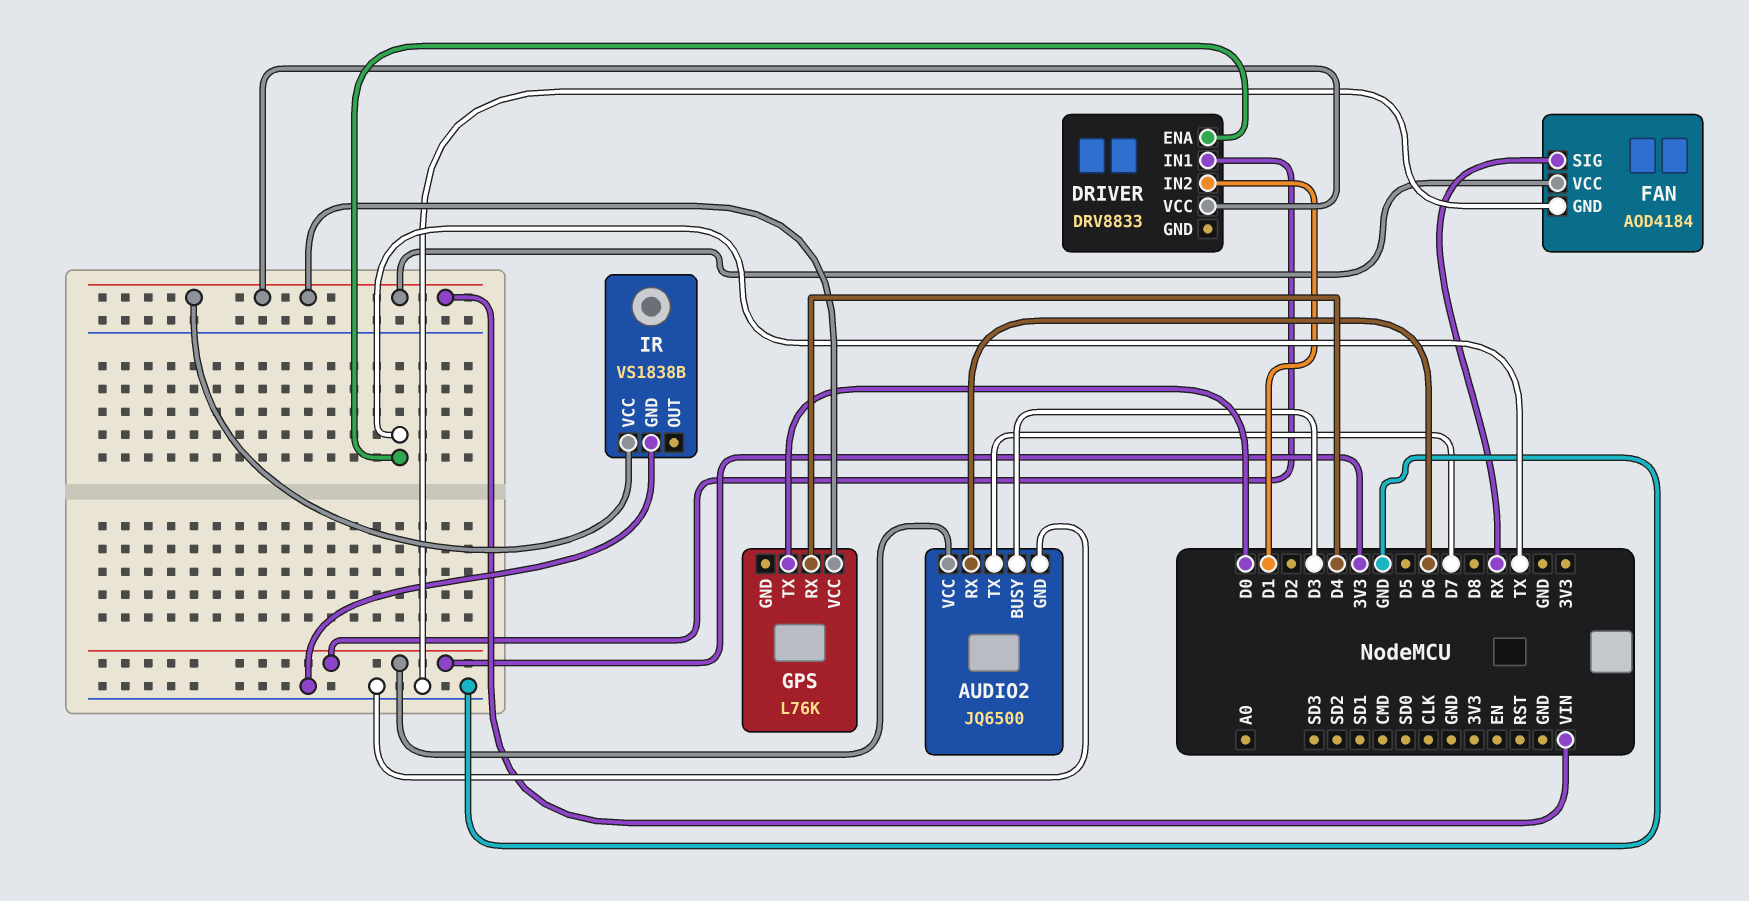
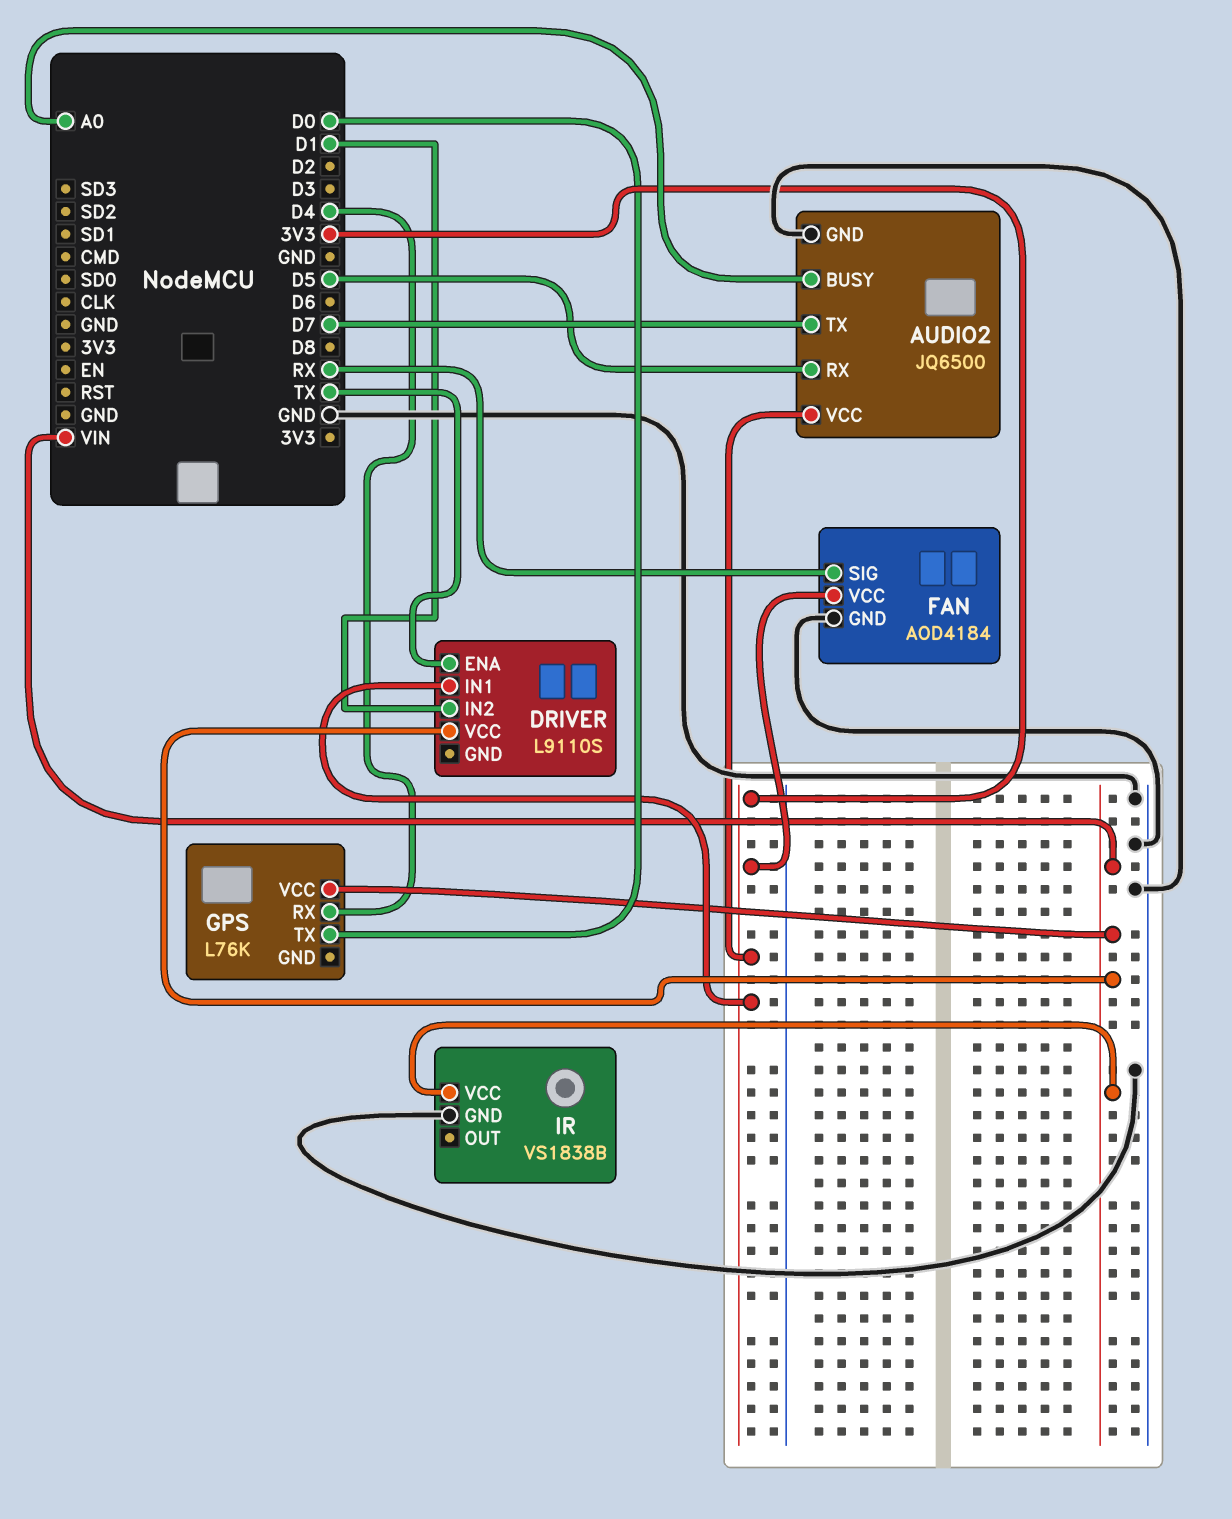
AUDIO2 pin BUSY: D3 -> A0
AUDIO2 pin RX: D6 -> D5
DRIVER: DRV8833 -> L9110S
FAN pin VCC: VIN -> 3V3

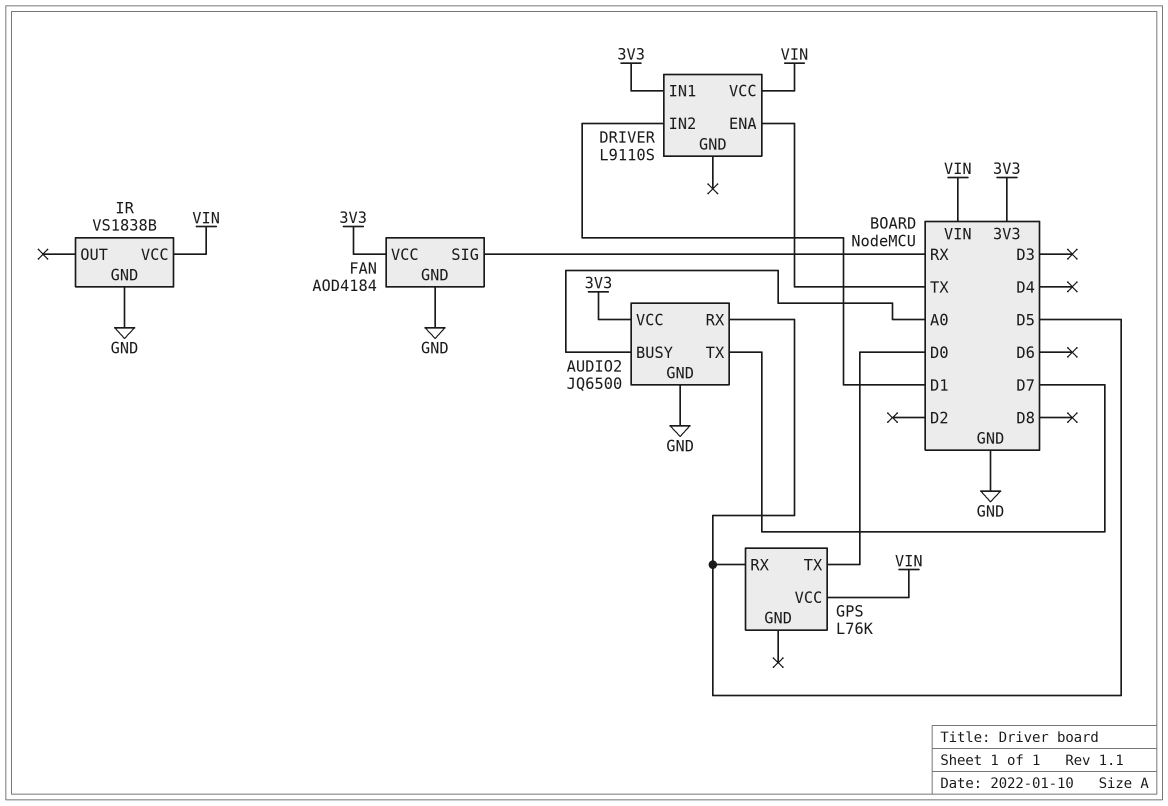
GPS pin RX: D4 -> D5

